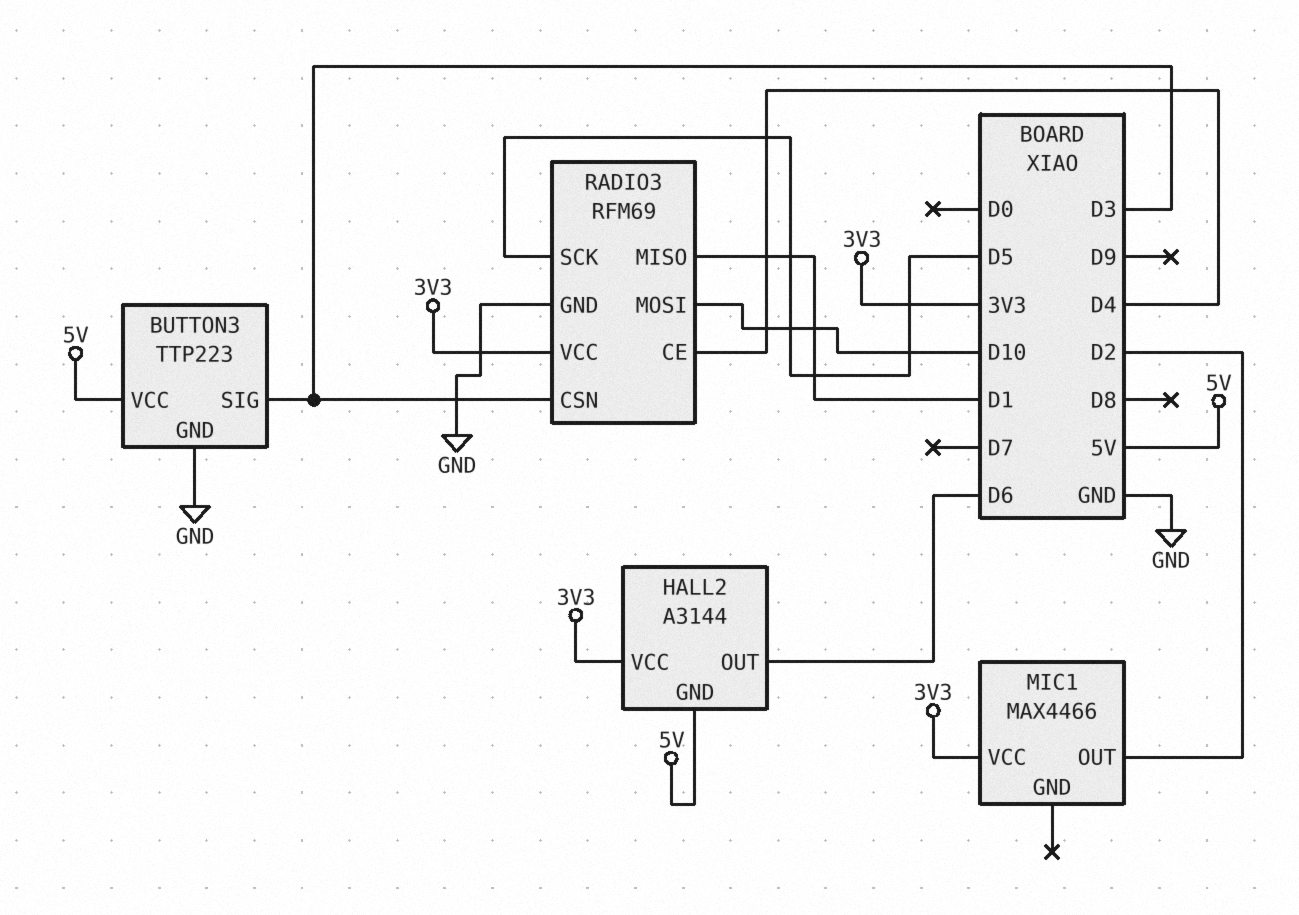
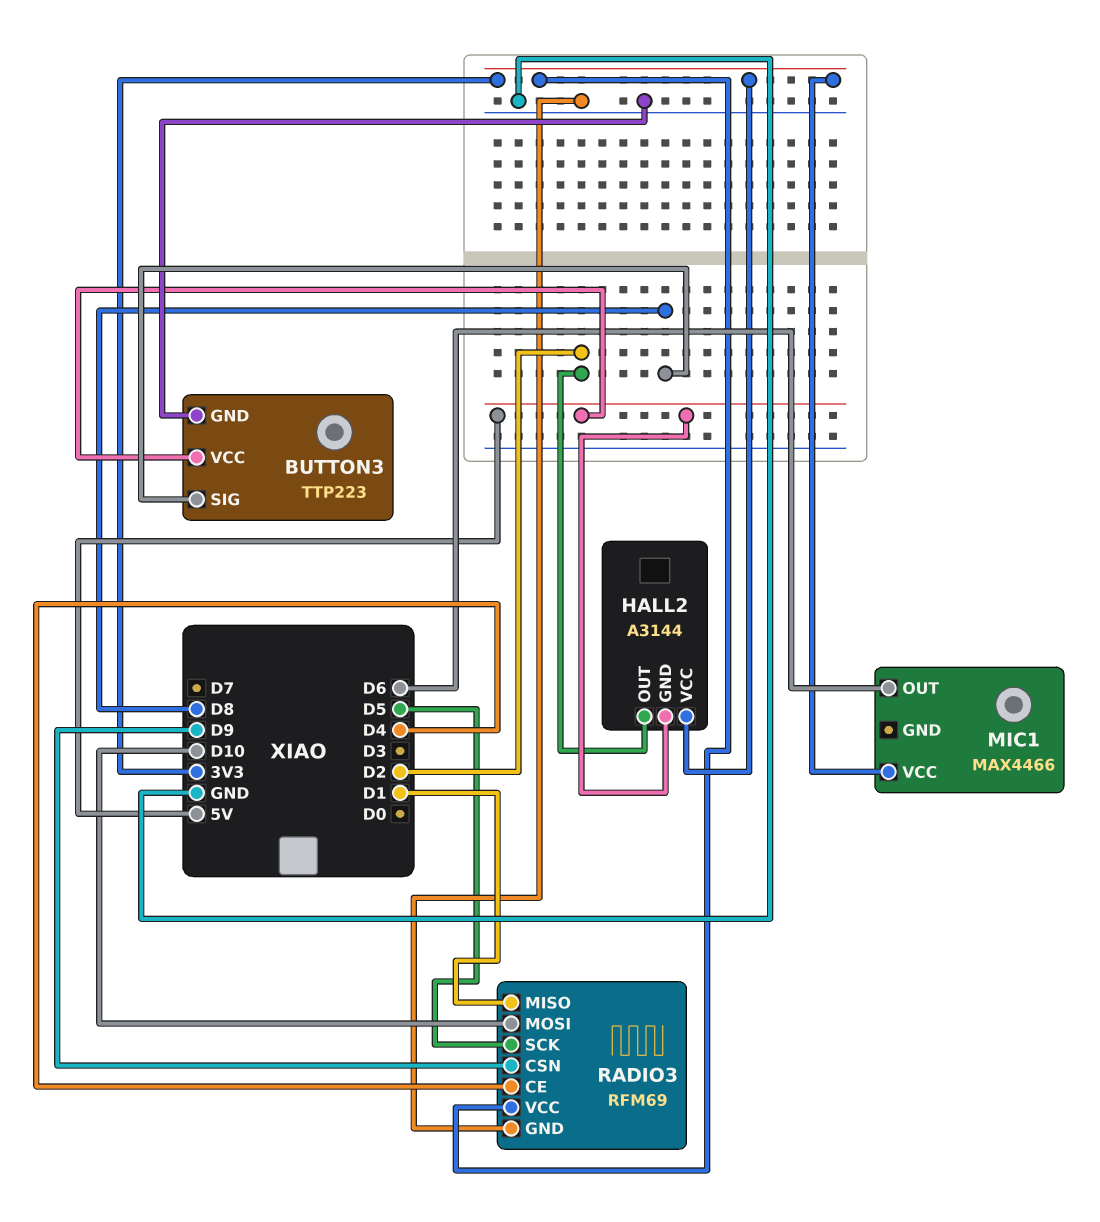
BUTTON3 pin SIG: D3 -> D8
HALL2 pin OUT: D6 -> D2
MIC1 pin OUT: D2 -> D6
RADIO3 pin CSN: D3 -> D9

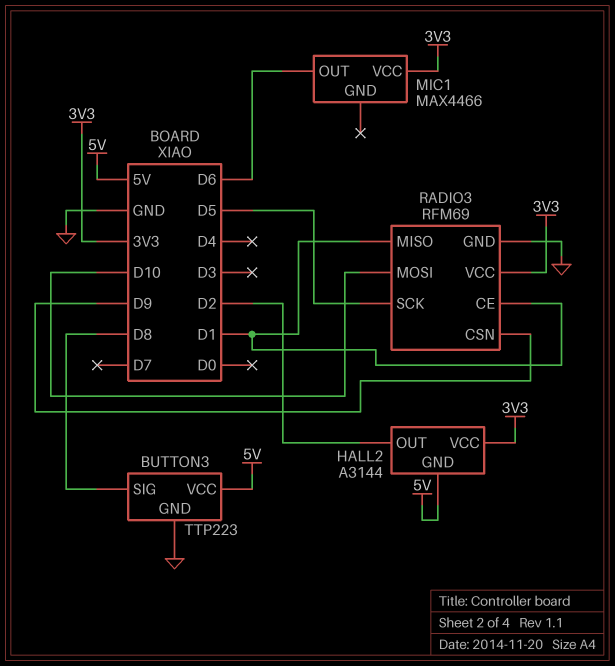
RADIO3 pin CE: D4 -> D1

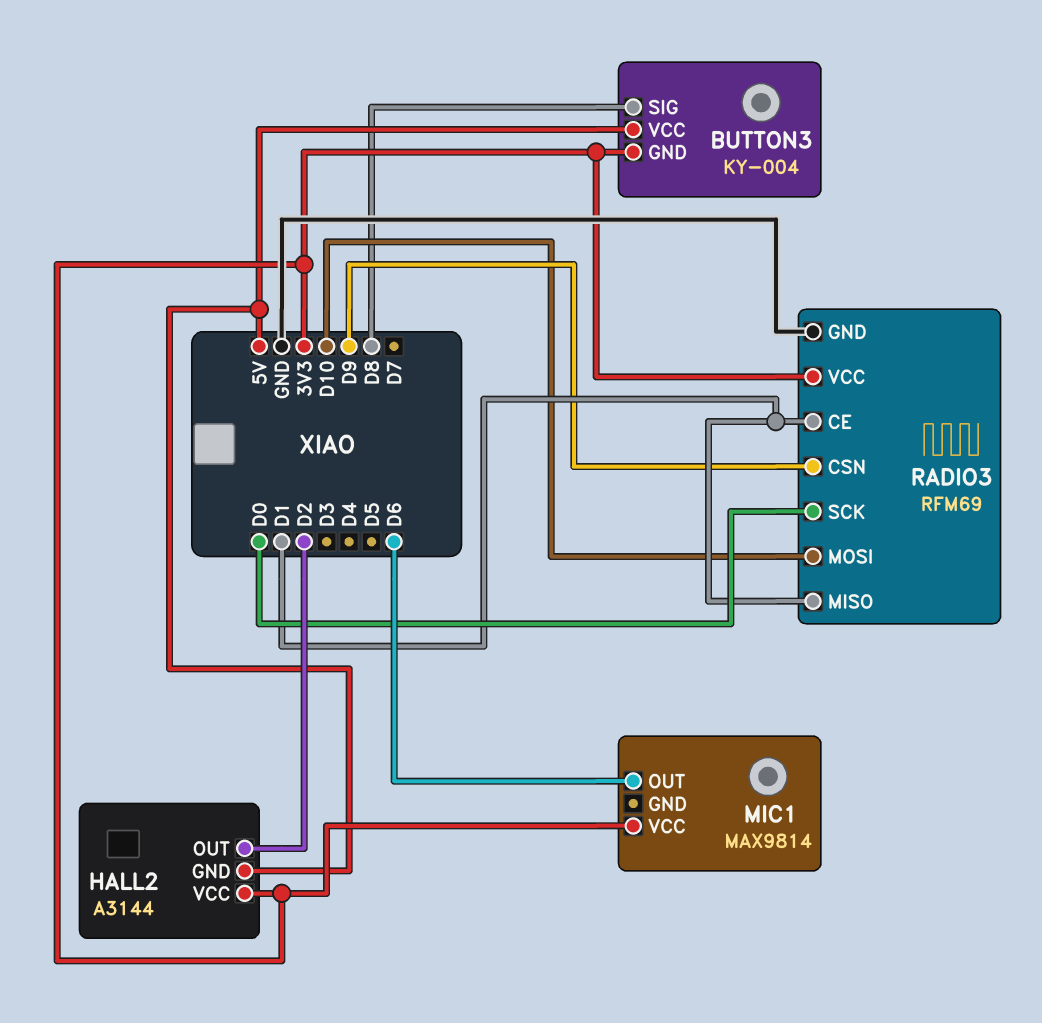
BUTTON3: TTP223 -> KY-004
BUTTON3 pin GND: GND -> 3V3
MIC1: MAX4466 -> MAX9814
RADIO3 pin SCK: D5 -> D0

